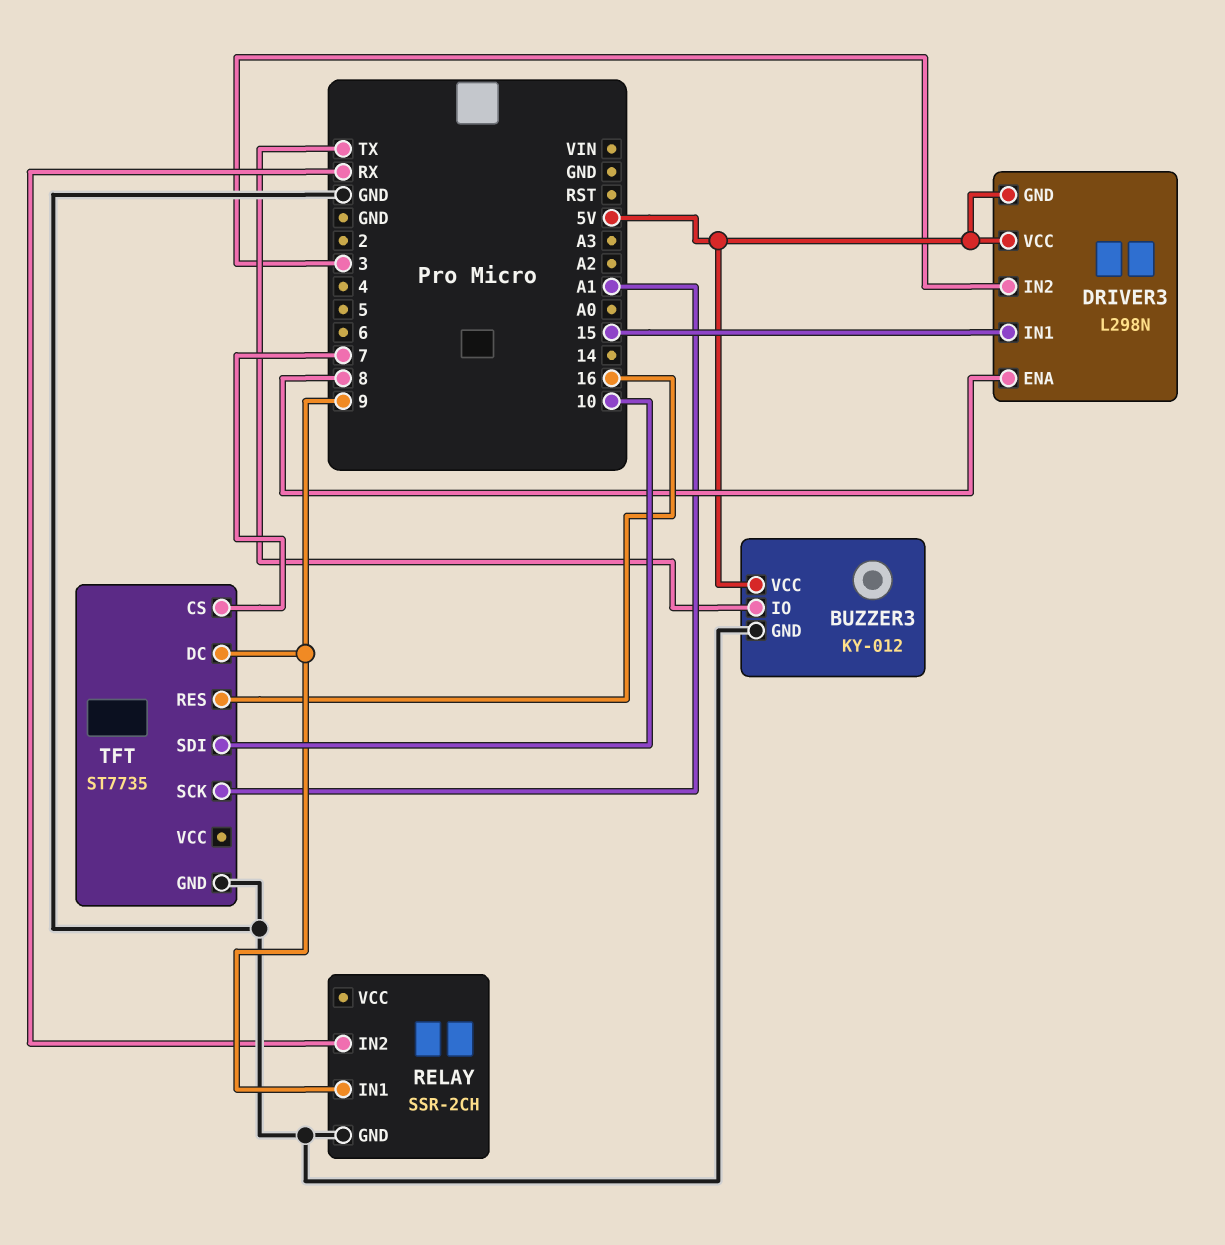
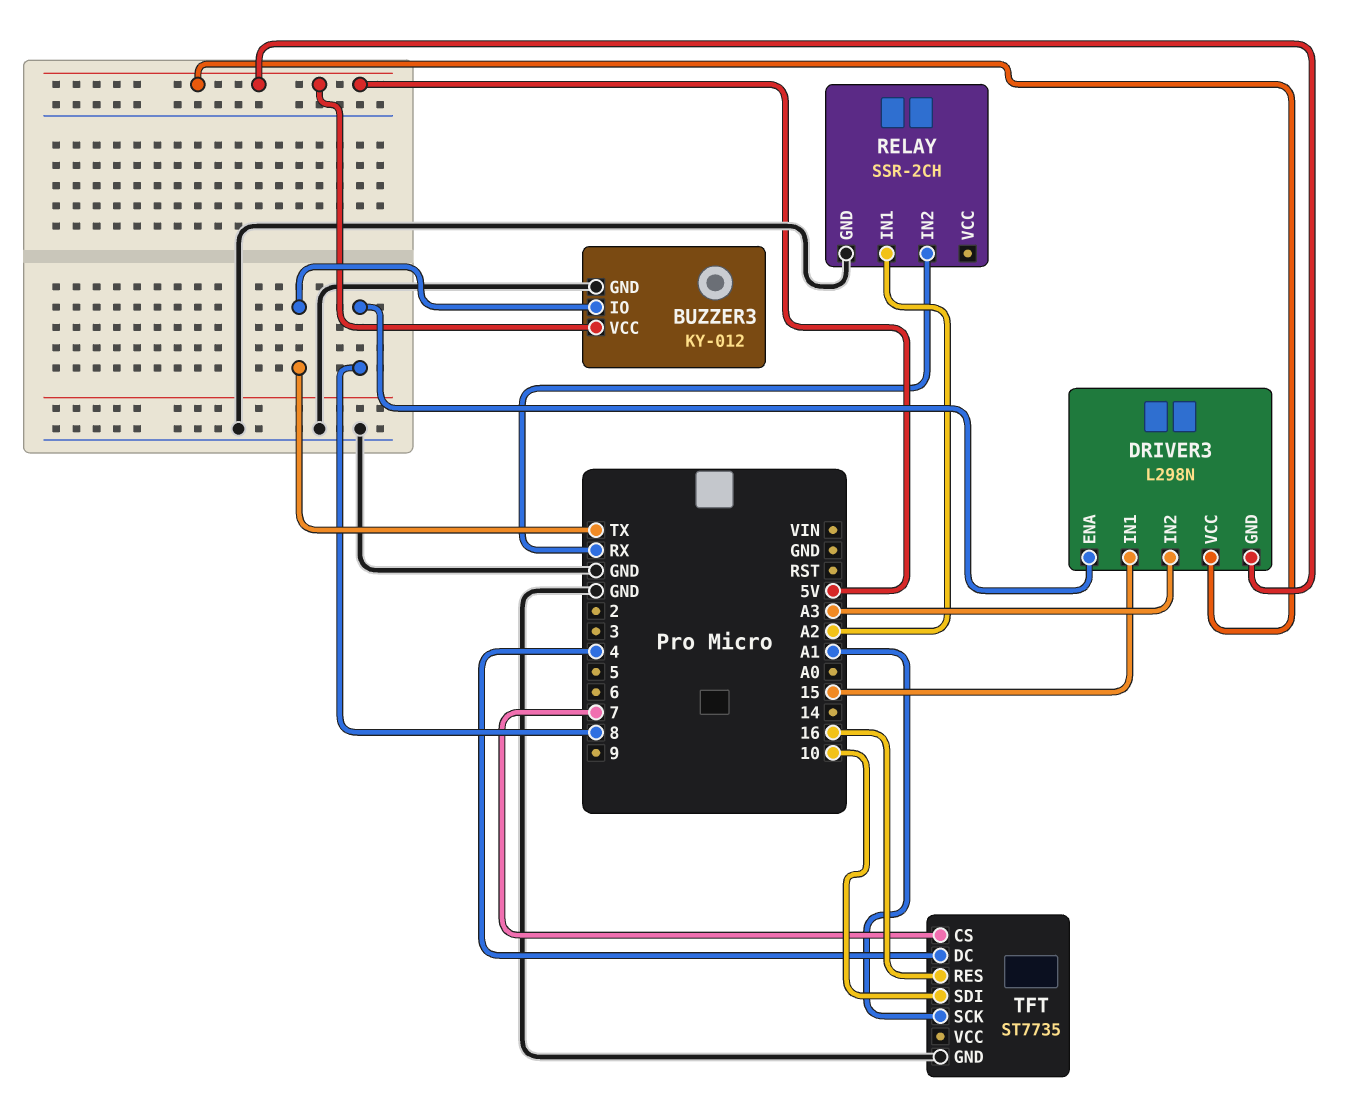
DRIVER3 pin IN2: 3 -> A3
RELAY pin IN1: 9 -> A2
TFT pin DC: 9 -> 4

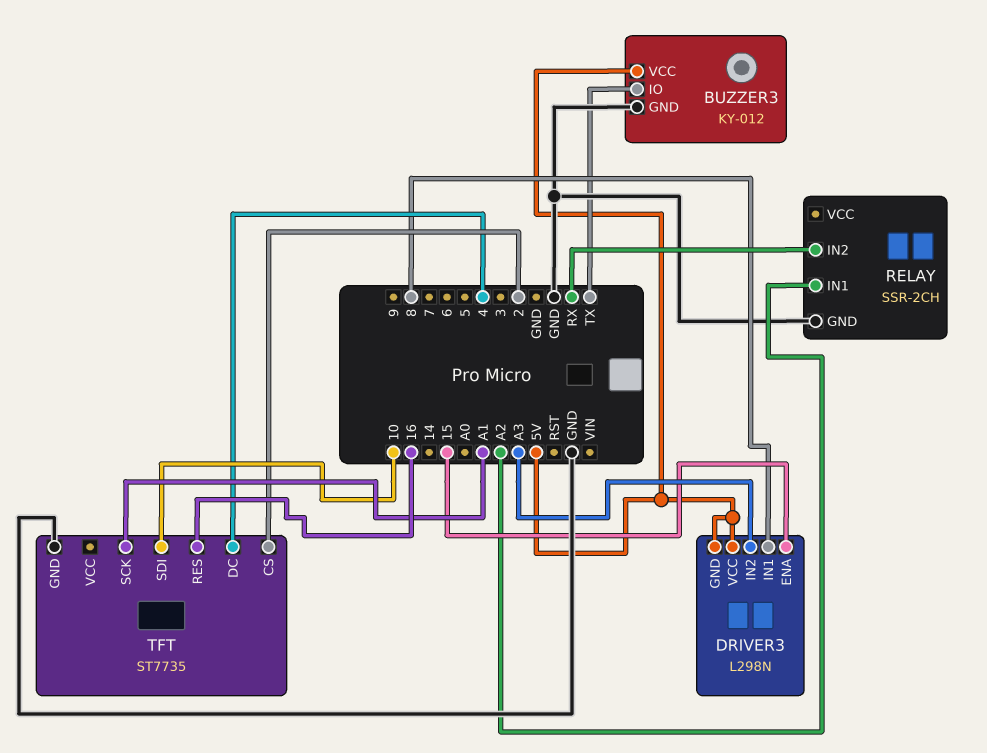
DRIVER3 pin ENA: 8 -> 15
DRIVER3 pin IN1: 15 -> 8
TFT pin CS: 7 -> 2

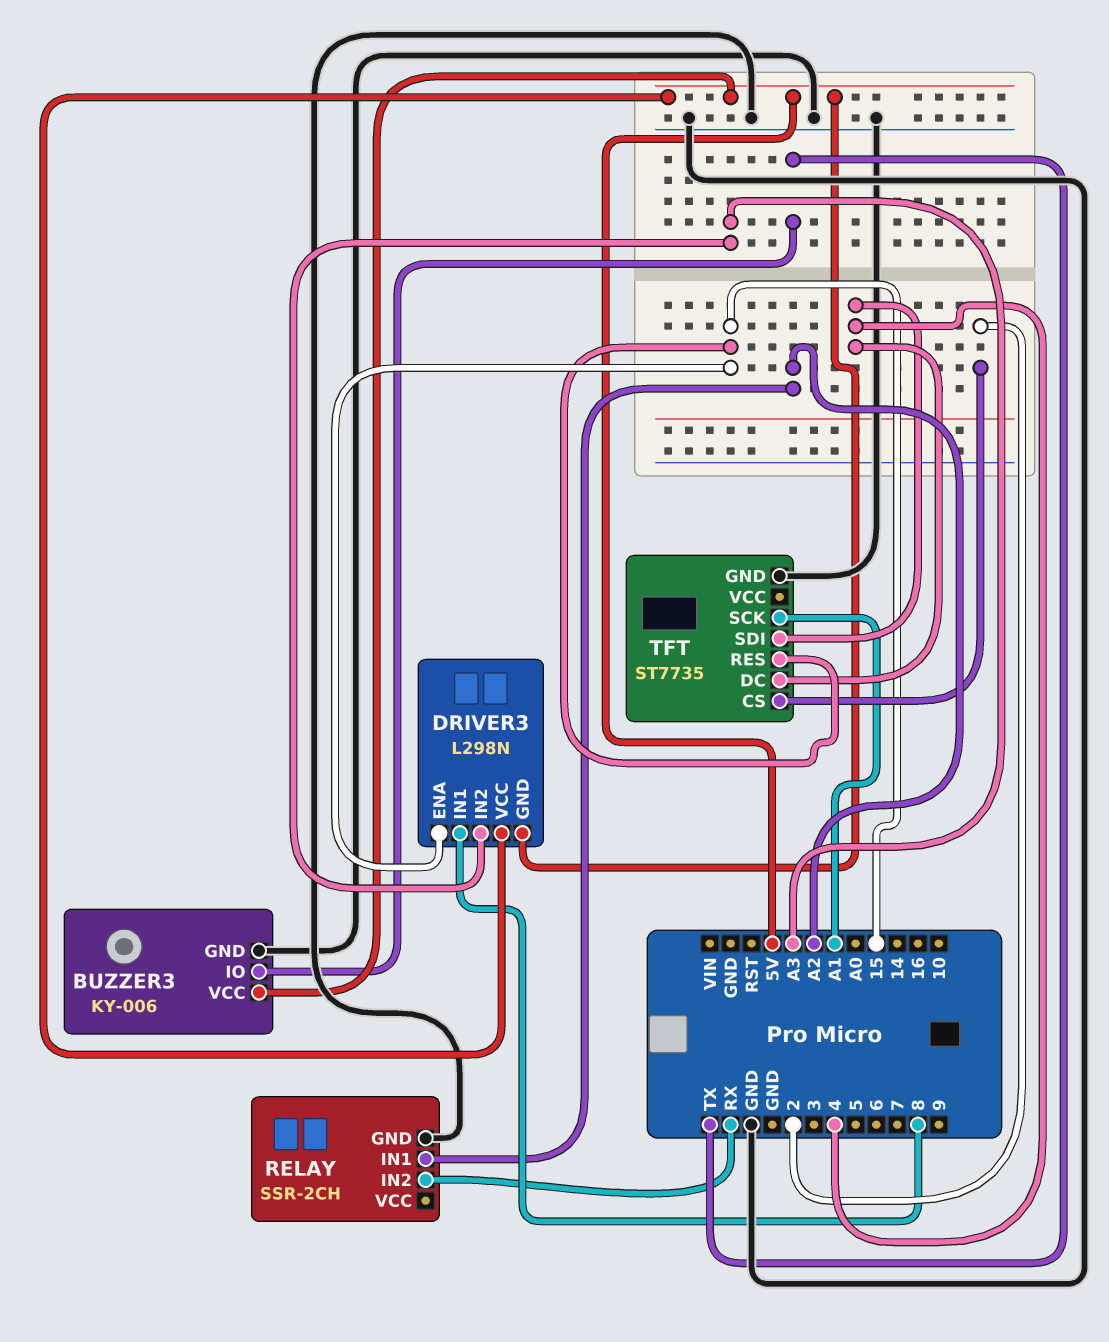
BUZZER3: KY-012 -> KY-006
TFT pin RES: 16 -> 15
TFT pin SDI: 10 -> 4

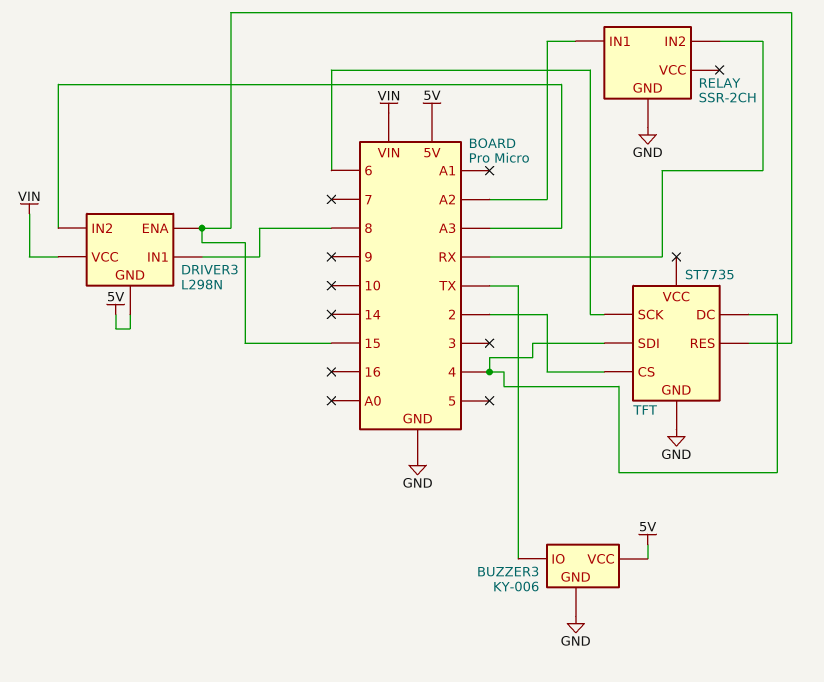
DRIVER3 pin VCC: 5V -> VIN
TFT pin SCK: A1 -> 6

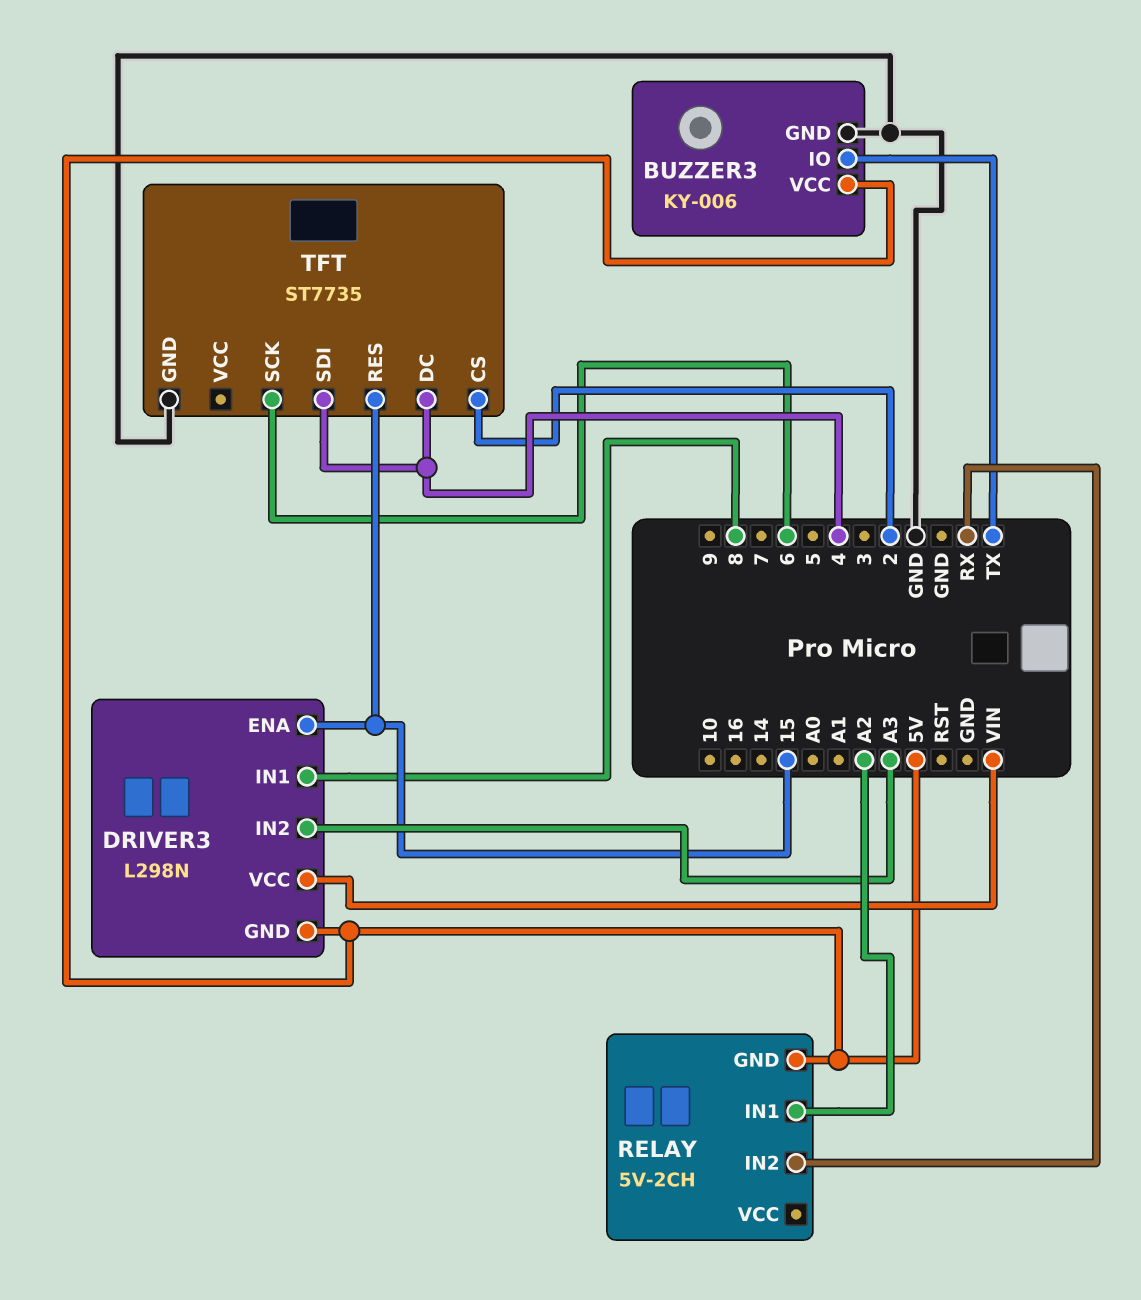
RELAY: SSR-2CH -> 5V-2CH
RELAY pin GND: GND -> 5V

